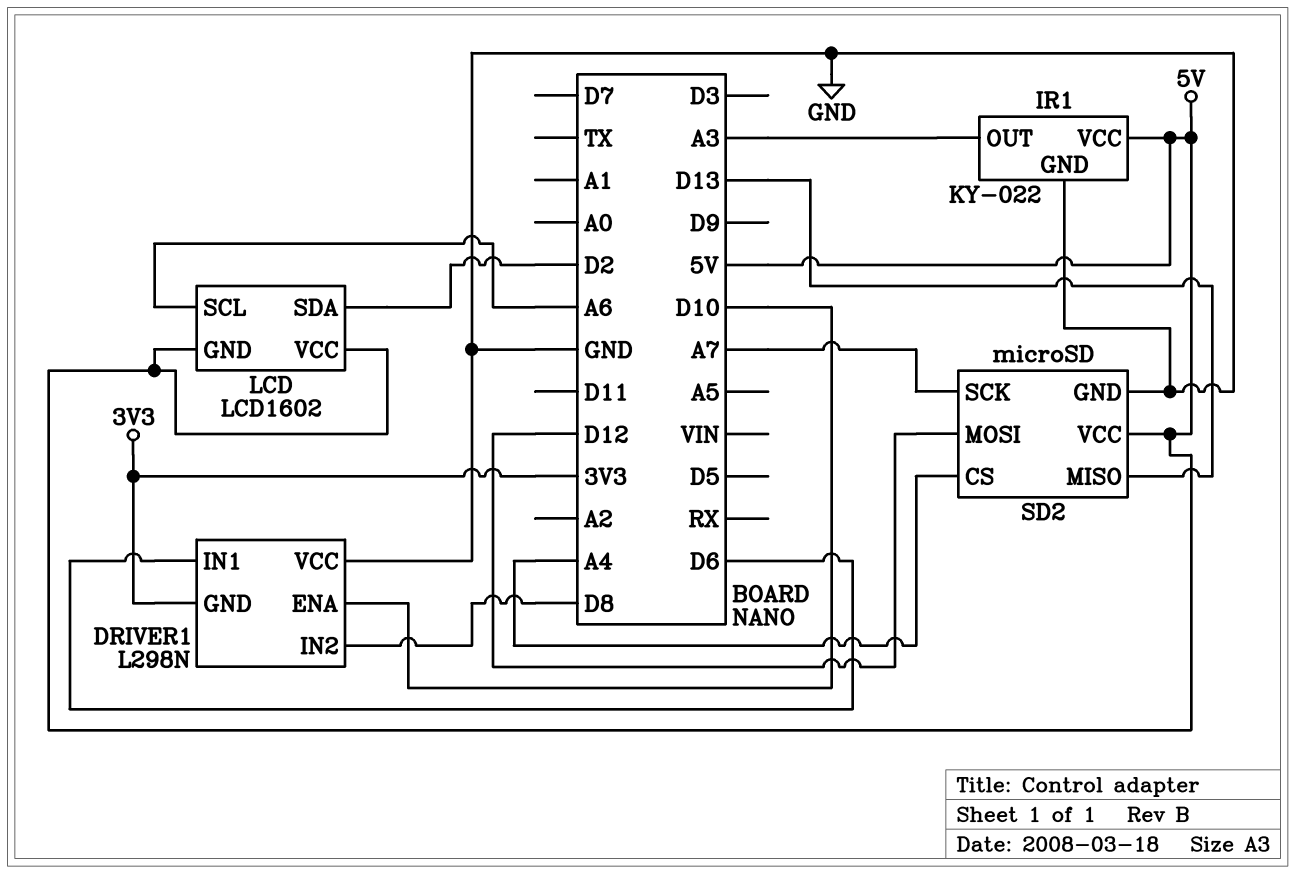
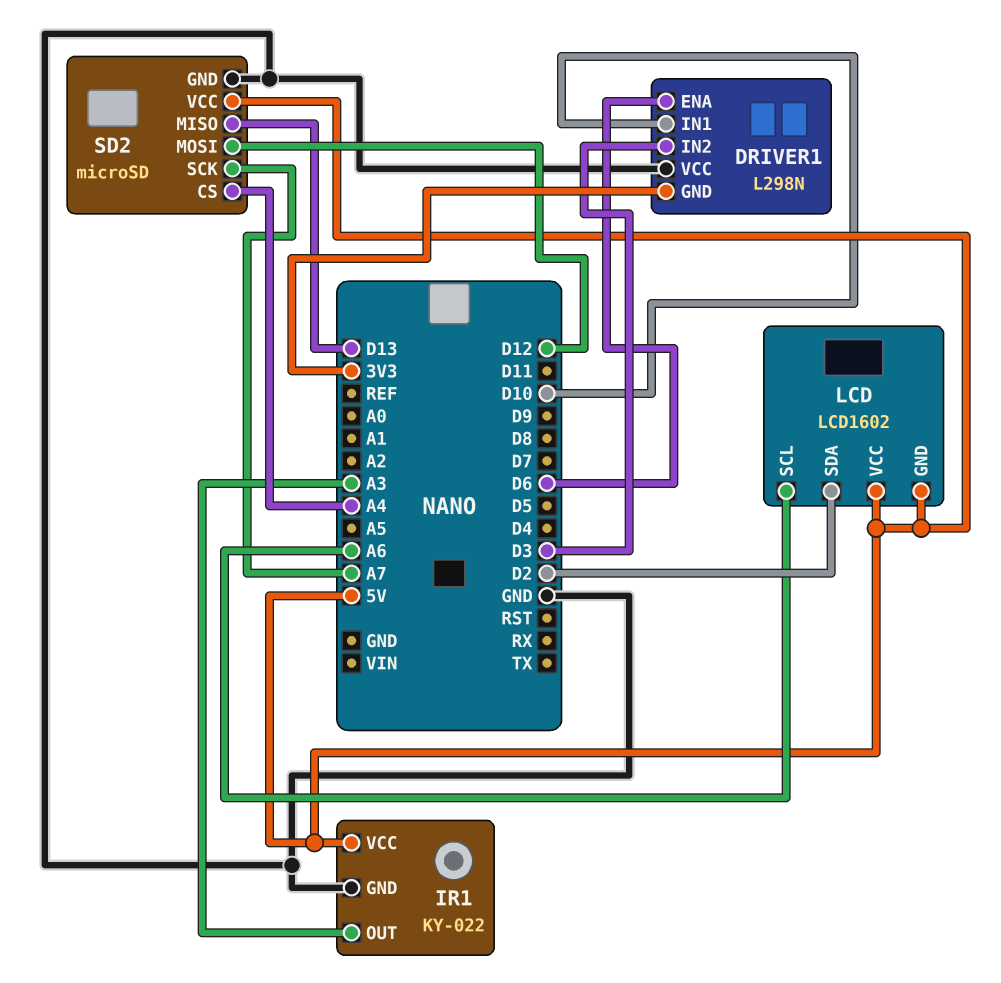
DRIVER1 pin ENA: D10 -> D6
DRIVER1 pin IN1: D6 -> D10
DRIVER1 pin IN2: D8 -> D3

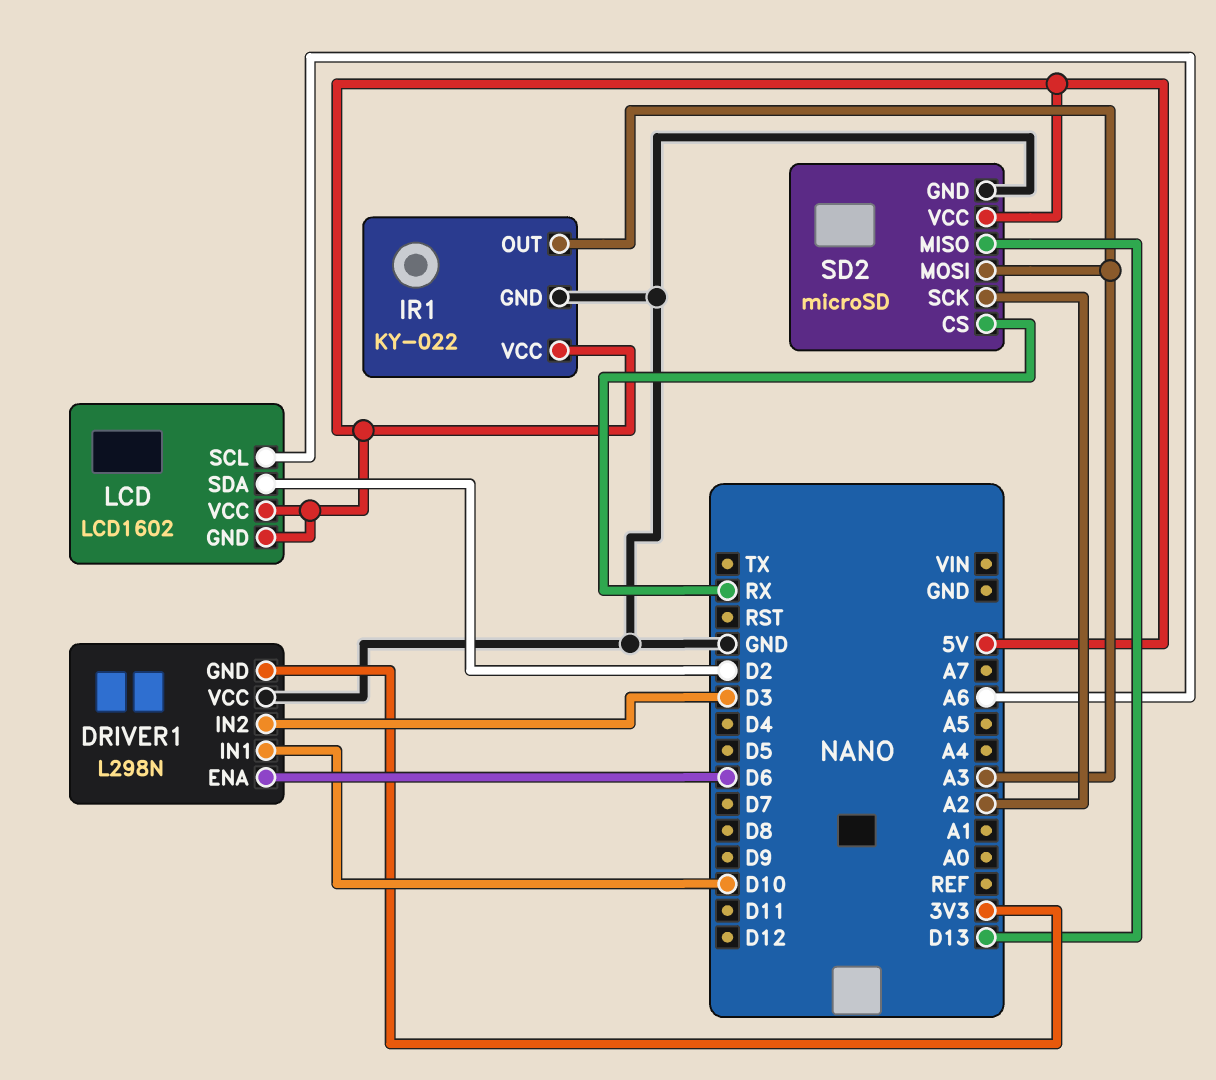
SD2 pin CS: A4 -> RX
SD2 pin MOSI: D12 -> A3
SD2 pin SCK: A7 -> A2

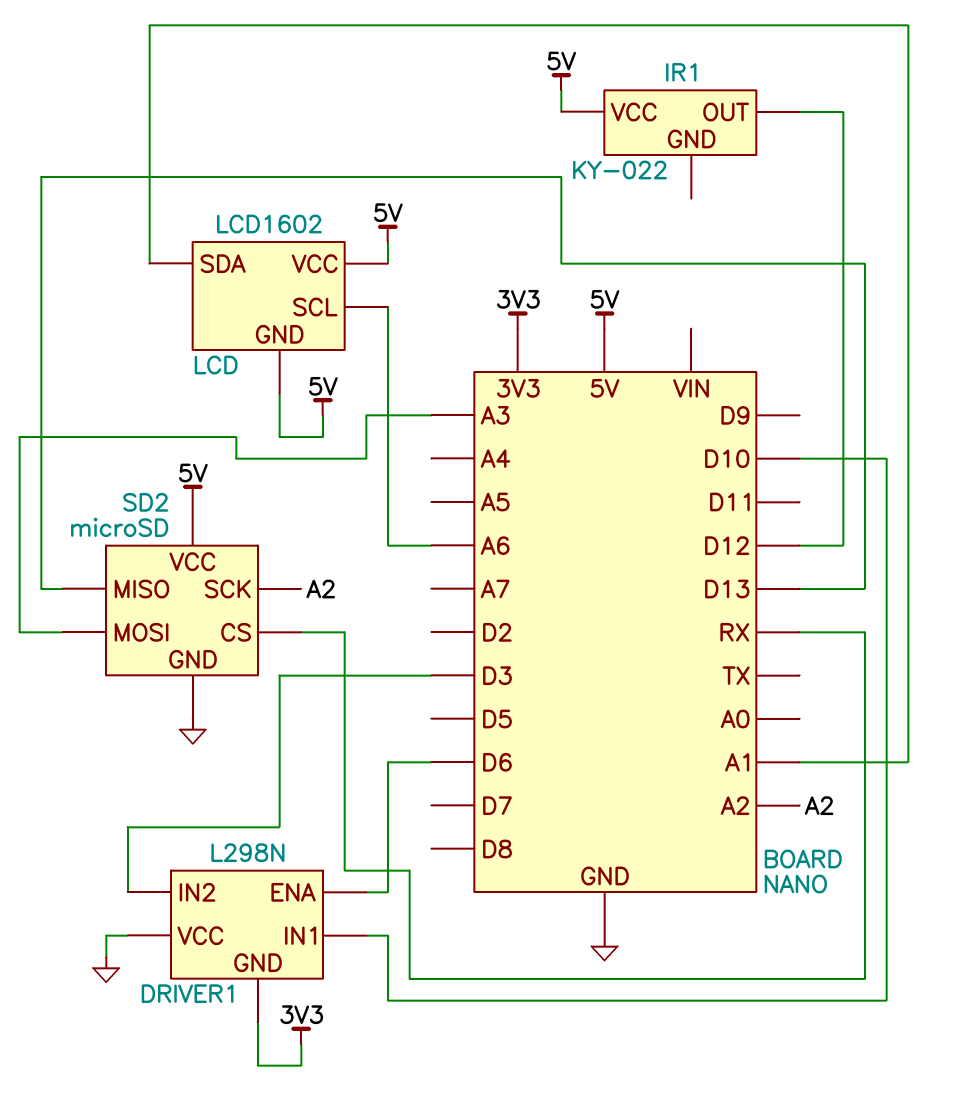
IR1 pin GND: GND -> none
IR1 pin OUT: A3 -> D12
LCD pin SDA: D2 -> A1

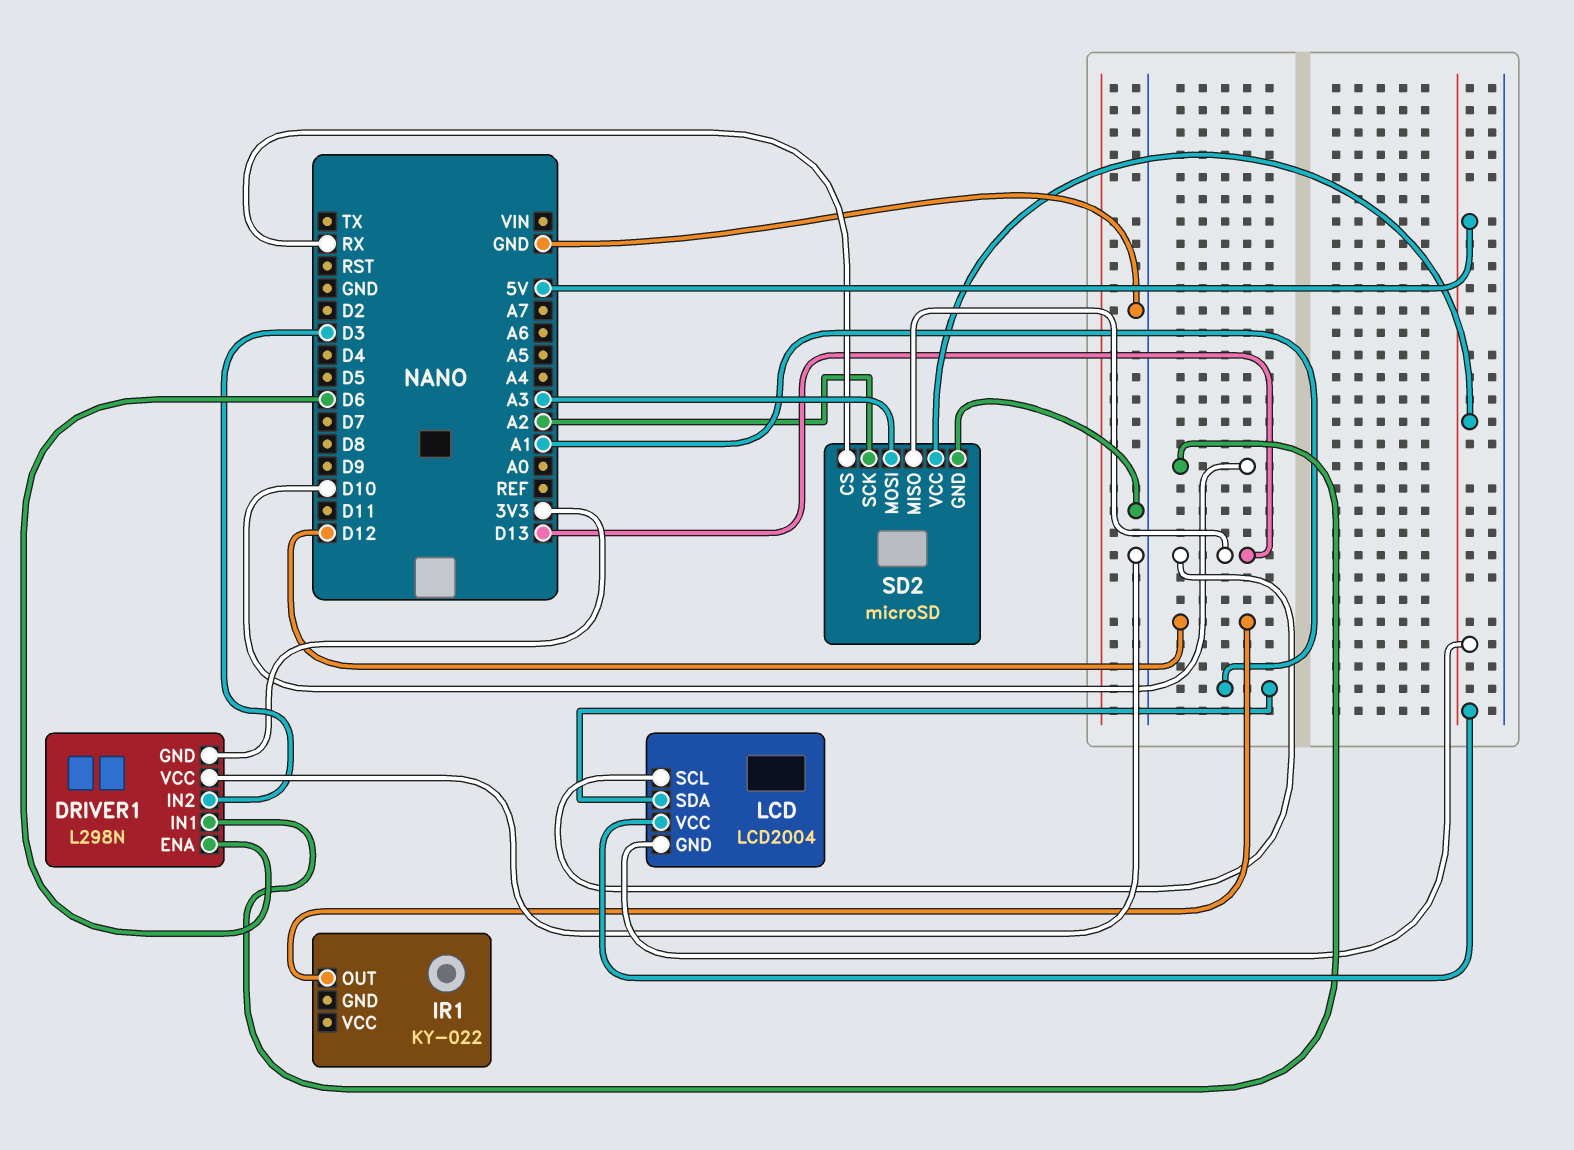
IR1 pin VCC: 5V -> none
LCD: LCD1602 -> LCD2004
LCD pin SCL: A6 -> D13

